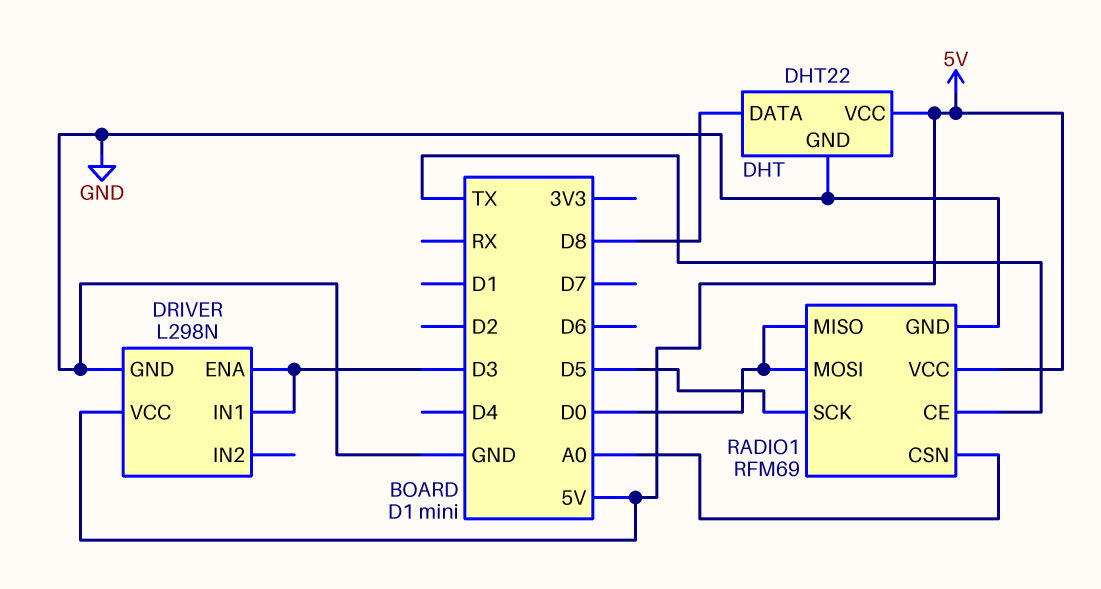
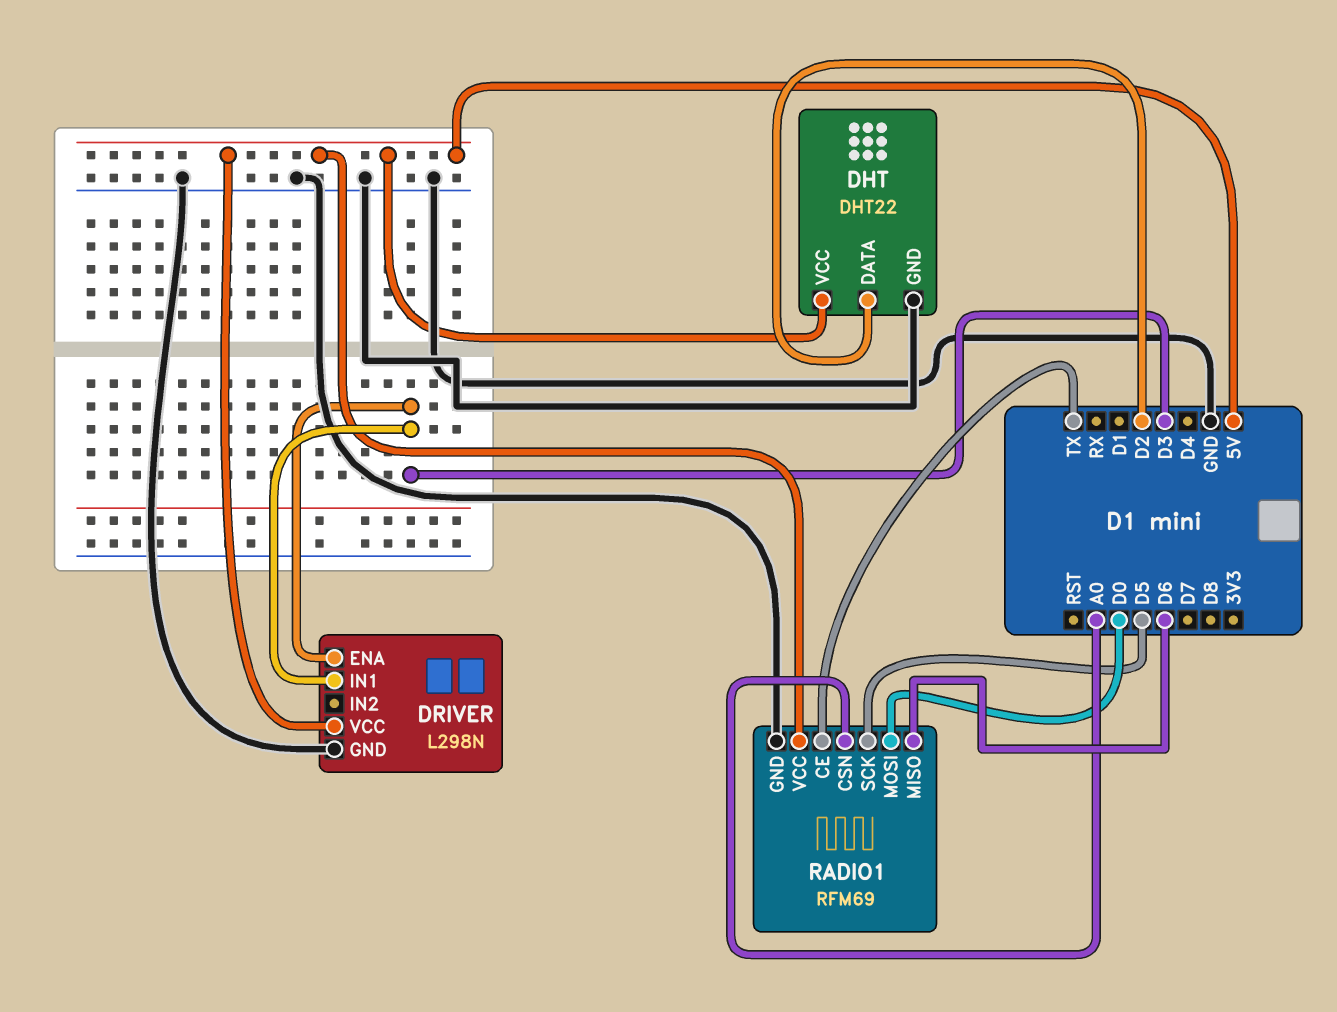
DHT pin DATA: D8 -> D2
RADIO1 pin MISO: D0 -> D6

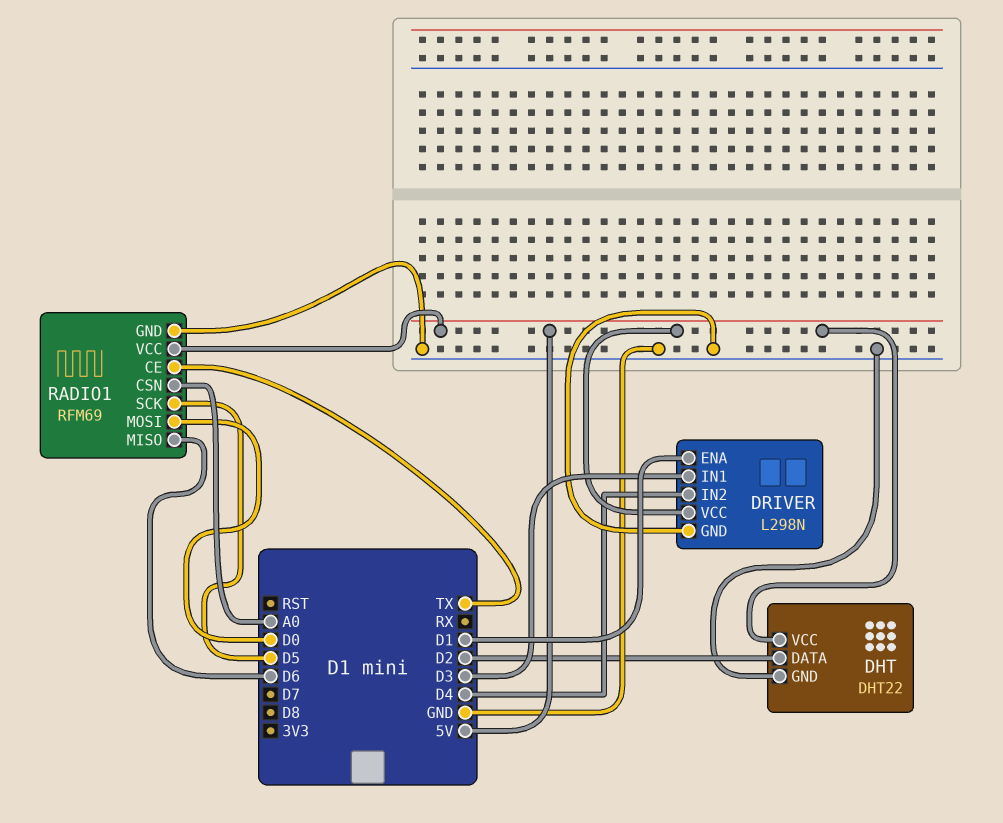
DRIVER pin ENA: D3 -> D1
DRIVER pin IN2: none -> D4

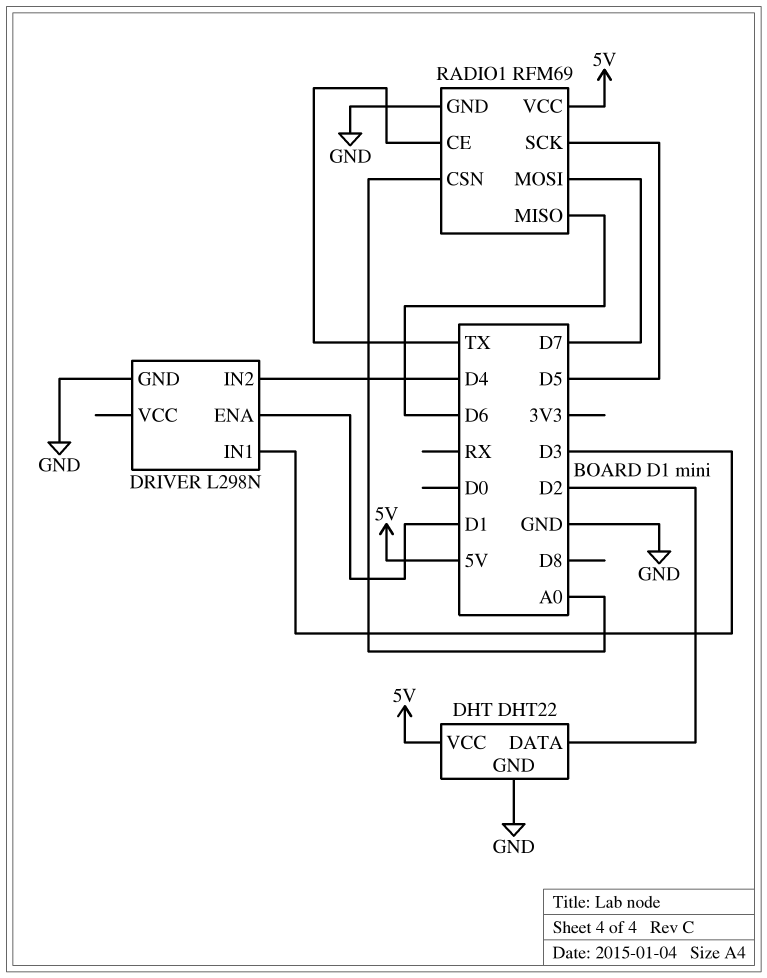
DRIVER pin VCC: 5V -> none
RADIO1 pin MOSI: D0 -> D7

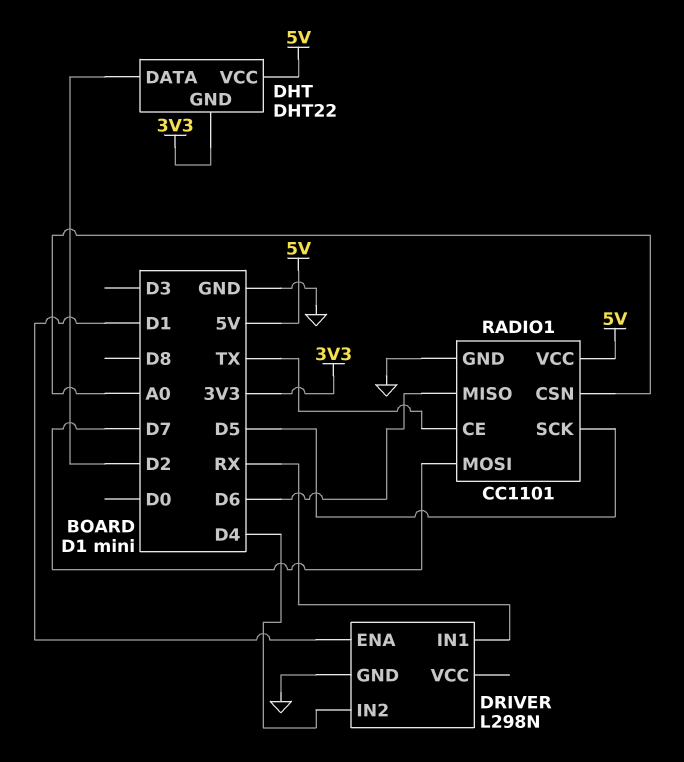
DHT pin GND: GND -> 3V3
DRIVER pin IN1: D3 -> RX
RADIO1: RFM69 -> CC1101

